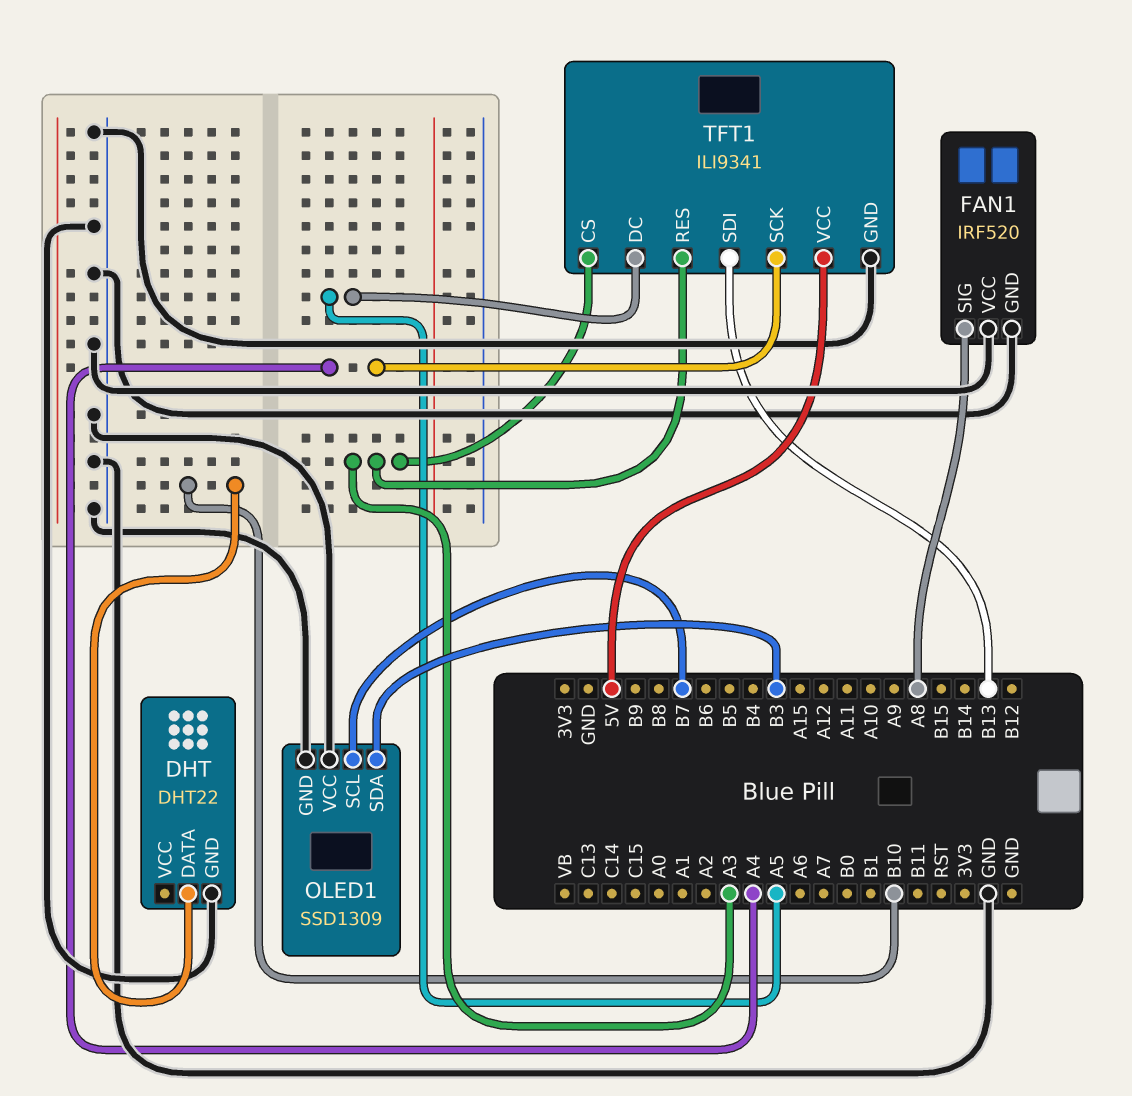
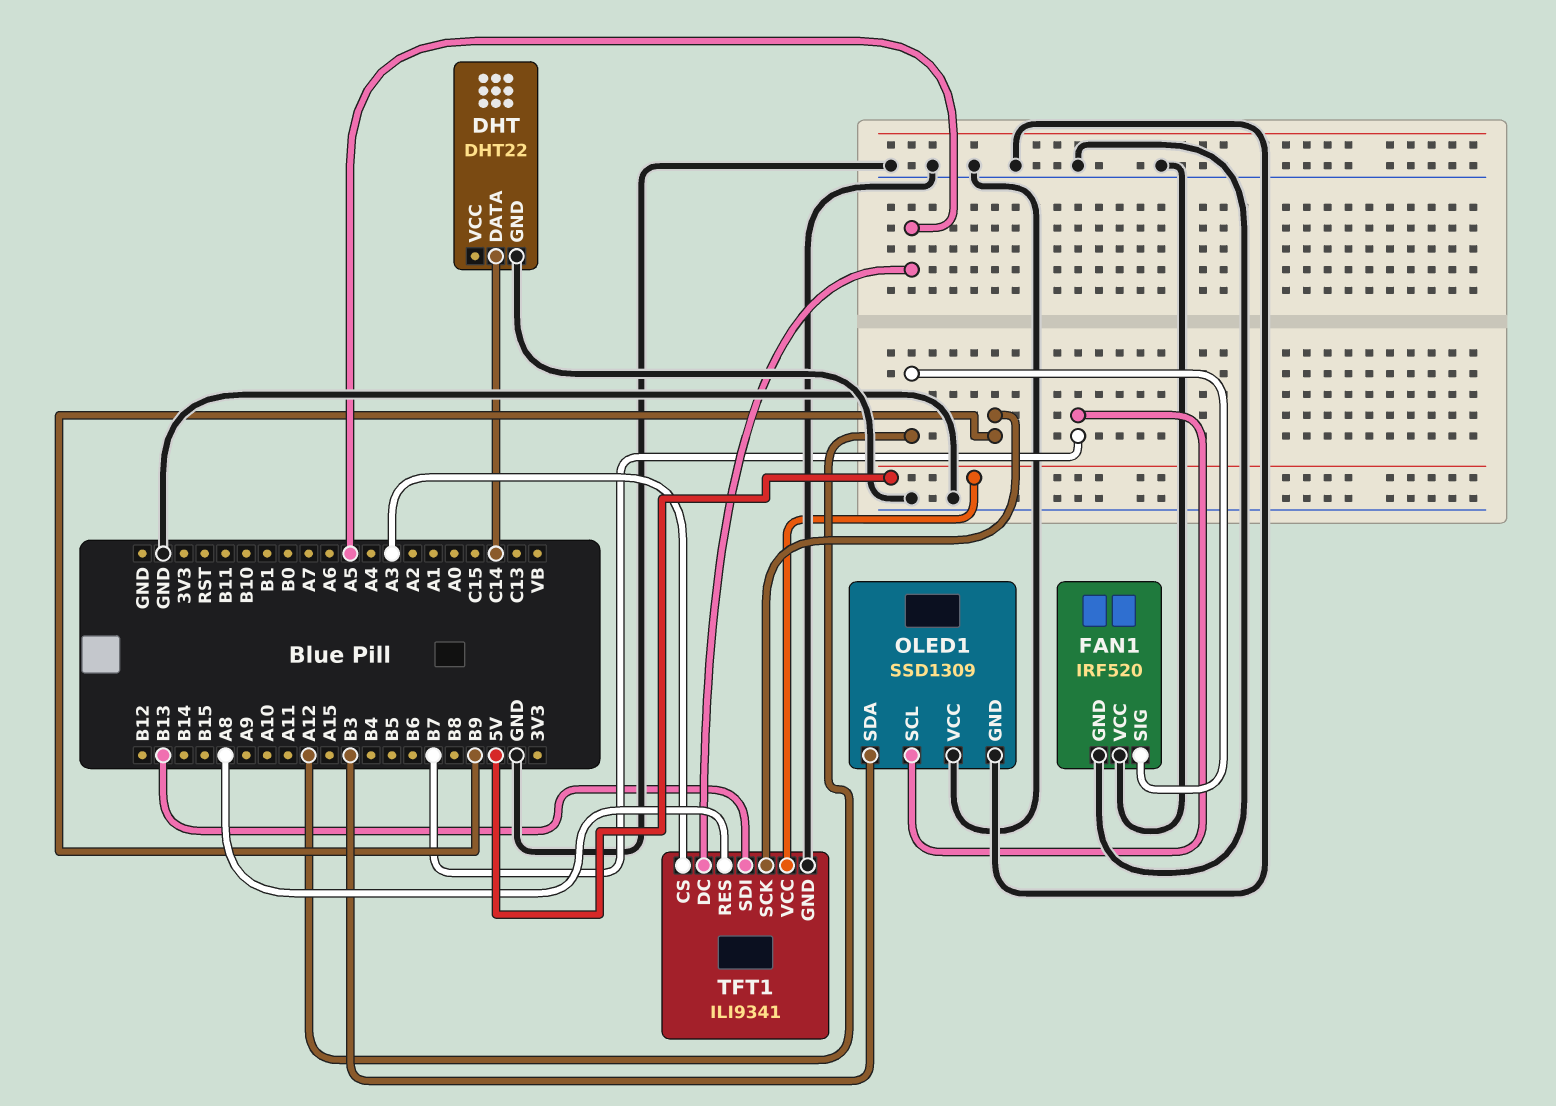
DHT pin DATA: B10 -> C14
FAN1 pin SIG: A8 -> A12
TFT1 pin RES: A3 -> A8
TFT1 pin SCK: A4 -> B9

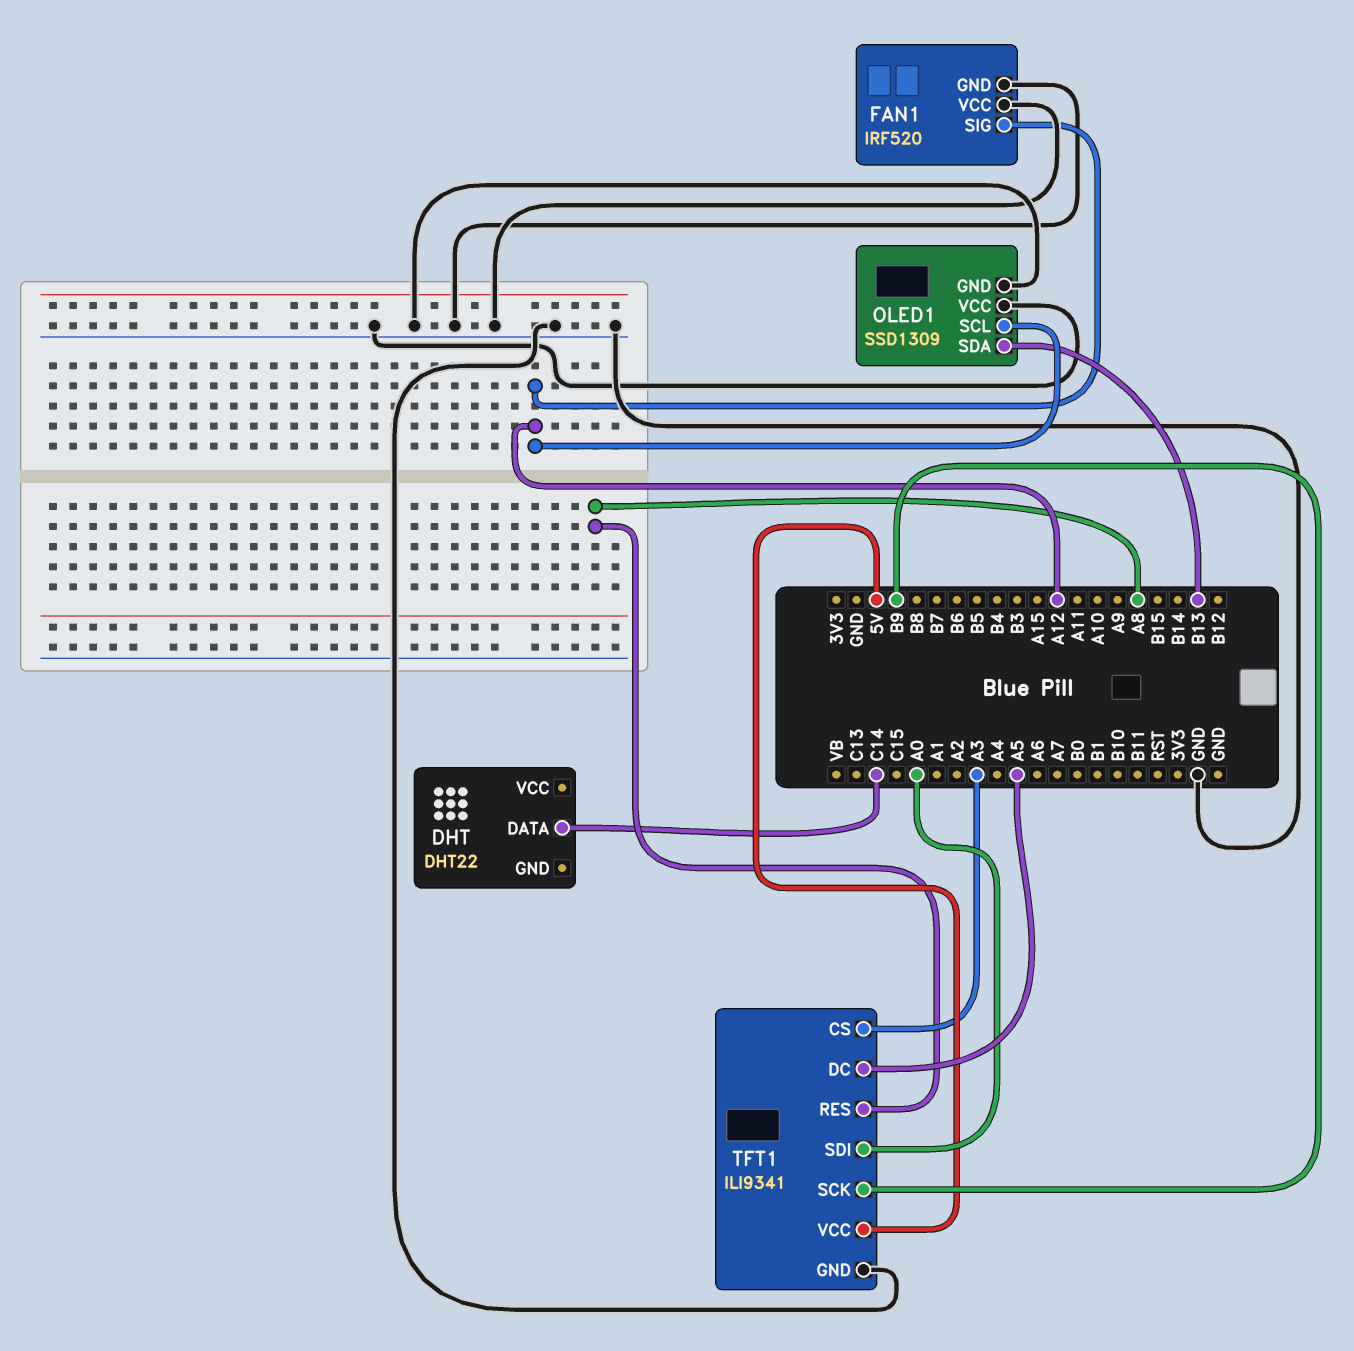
DHT pin GND: GND -> none
OLED1 pin SCL: B7 -> A12
OLED1 pin SDA: B3 -> B13
TFT1 pin SDI: B13 -> A0

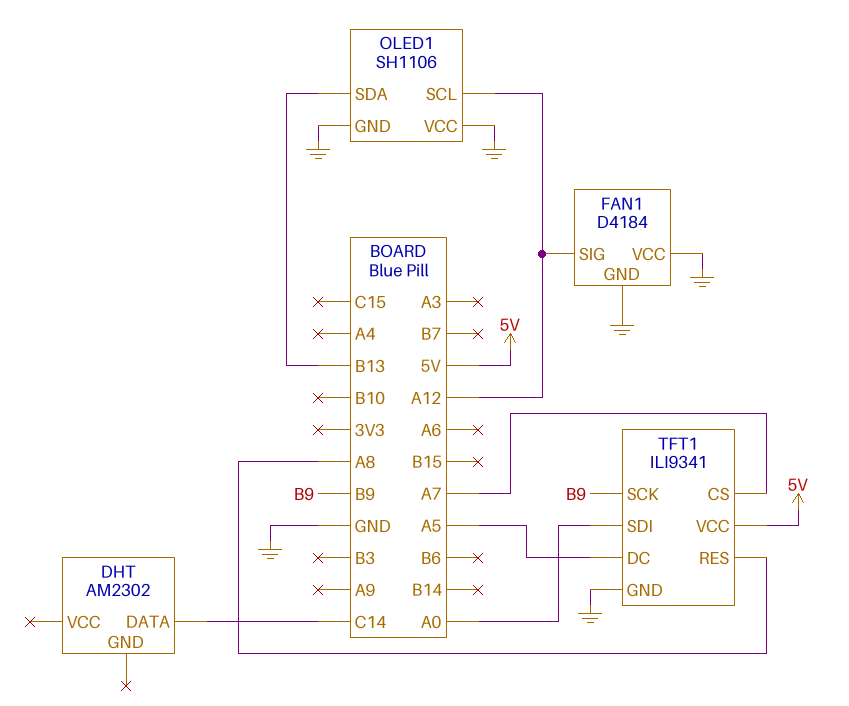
DHT: DHT22 -> AM2302
FAN1: IRF520 -> D4184
OLED1: SSD1309 -> SH1106
TFT1 pin CS: A3 -> A7

